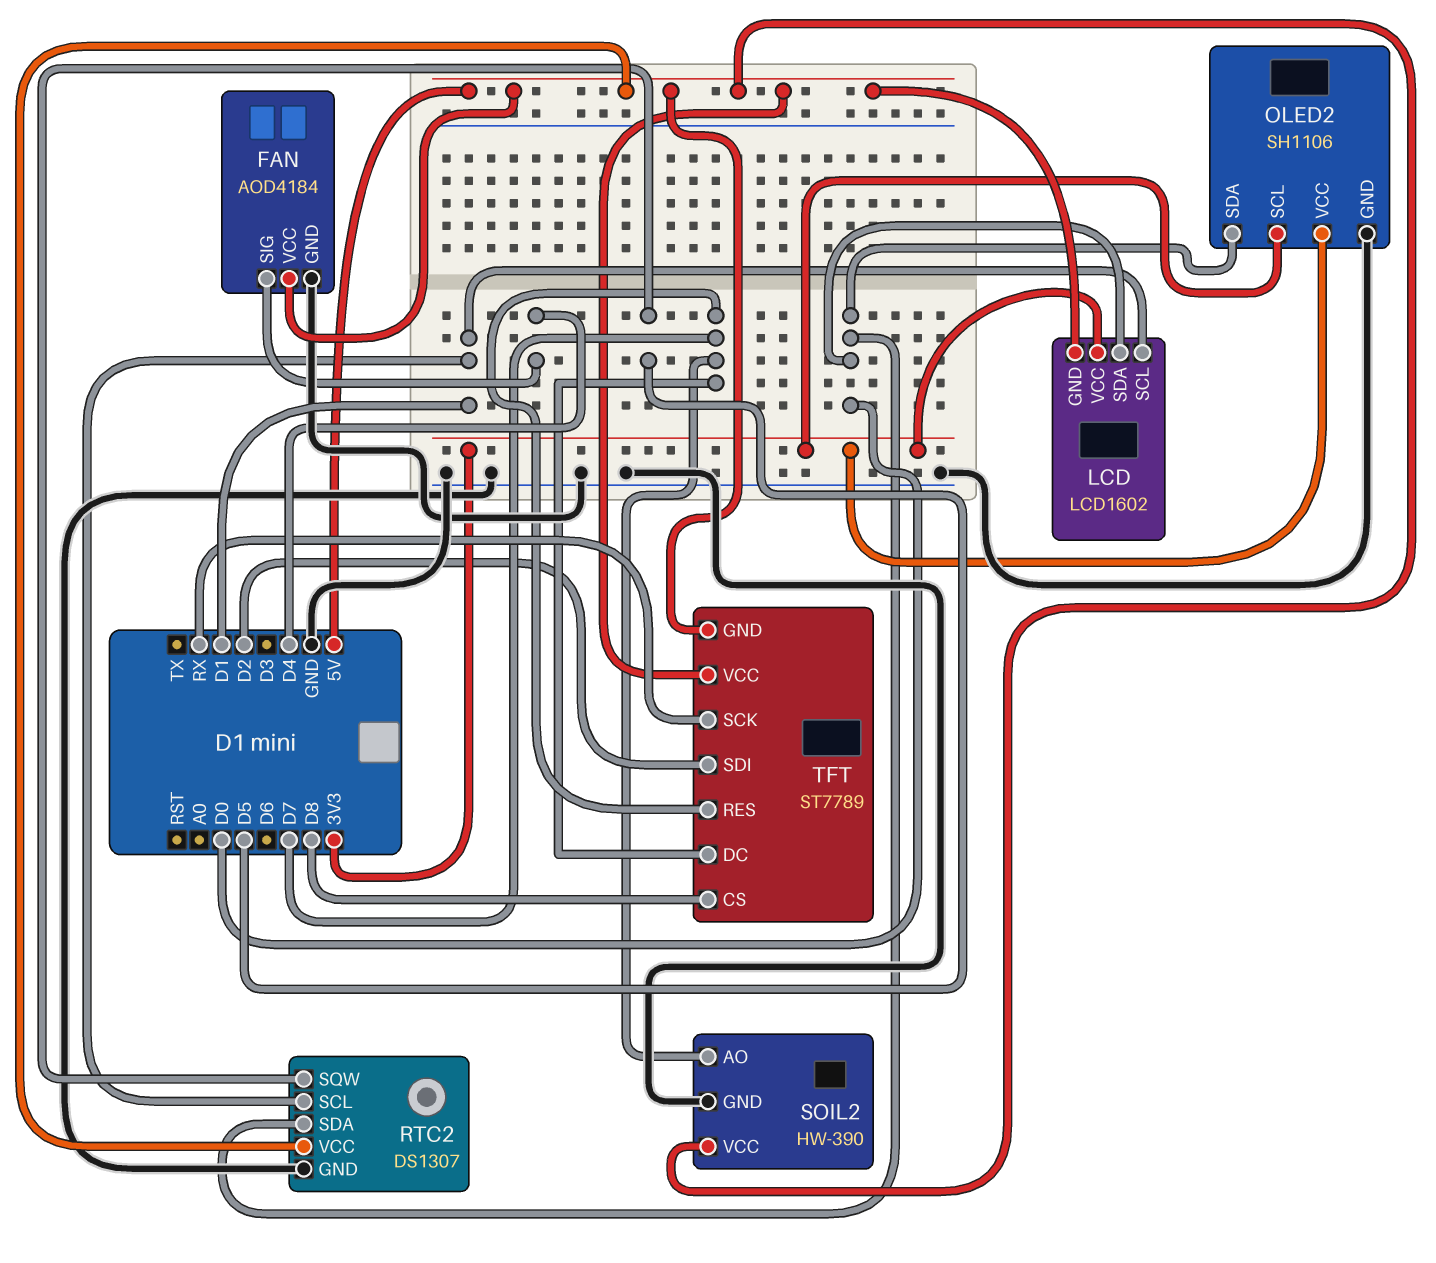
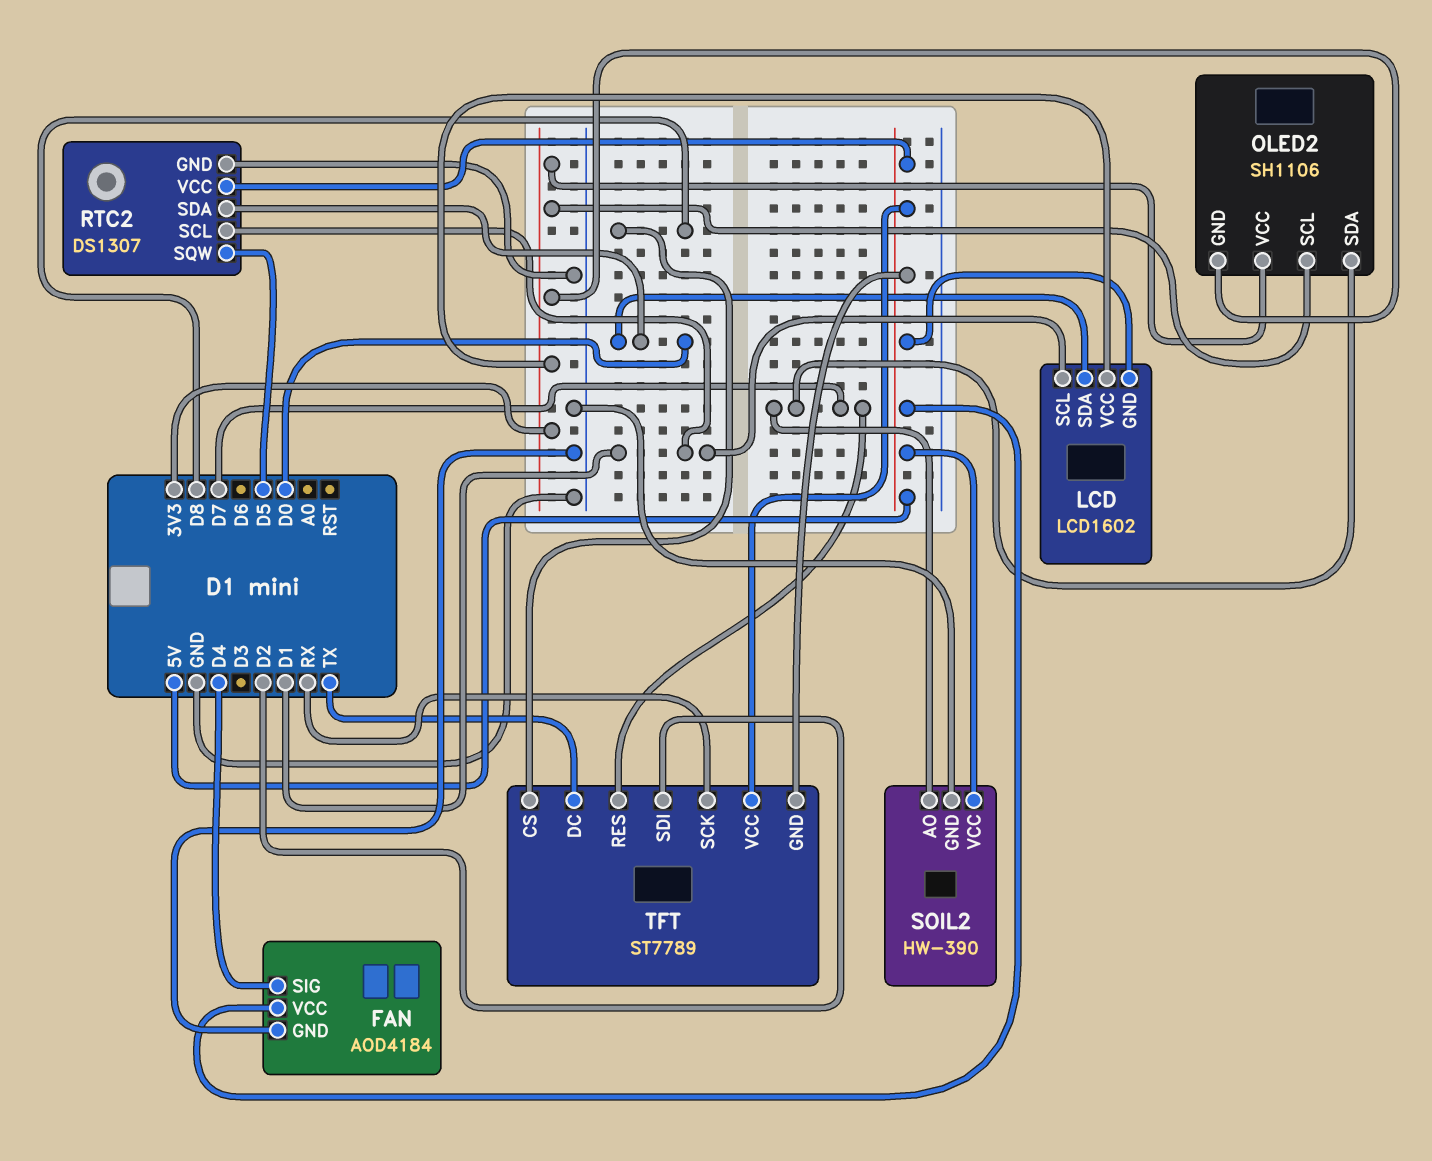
OLED2 pin GND: GND -> 3V3
OLED2 pin SDA: D0 -> D7
TFT pin DC: D7 -> TX

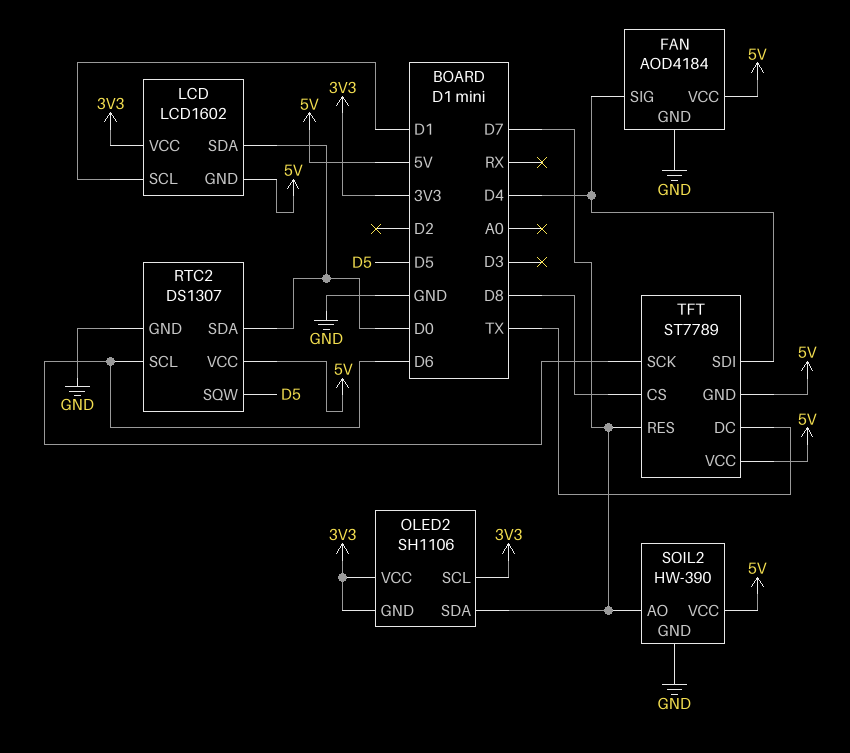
RTC2 pin SCL: D1 -> D6
TFT pin SCK: RX -> D6
TFT pin SDI: D2 -> D4

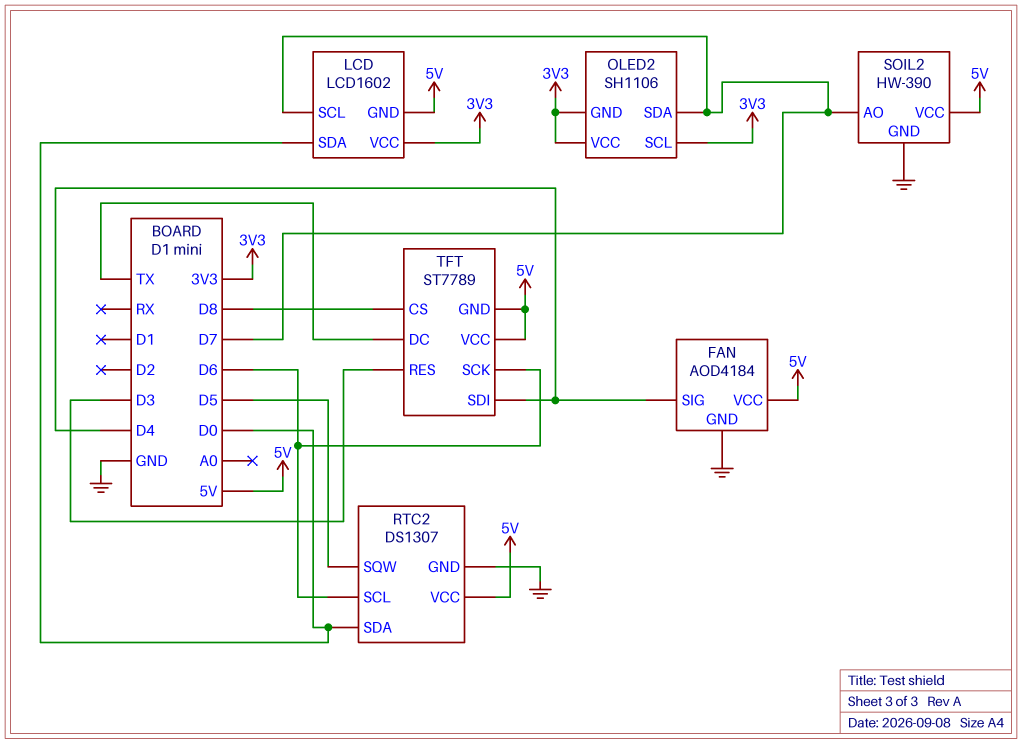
LCD pin SCL: D1 -> D7
TFT pin RES: D7 -> D3

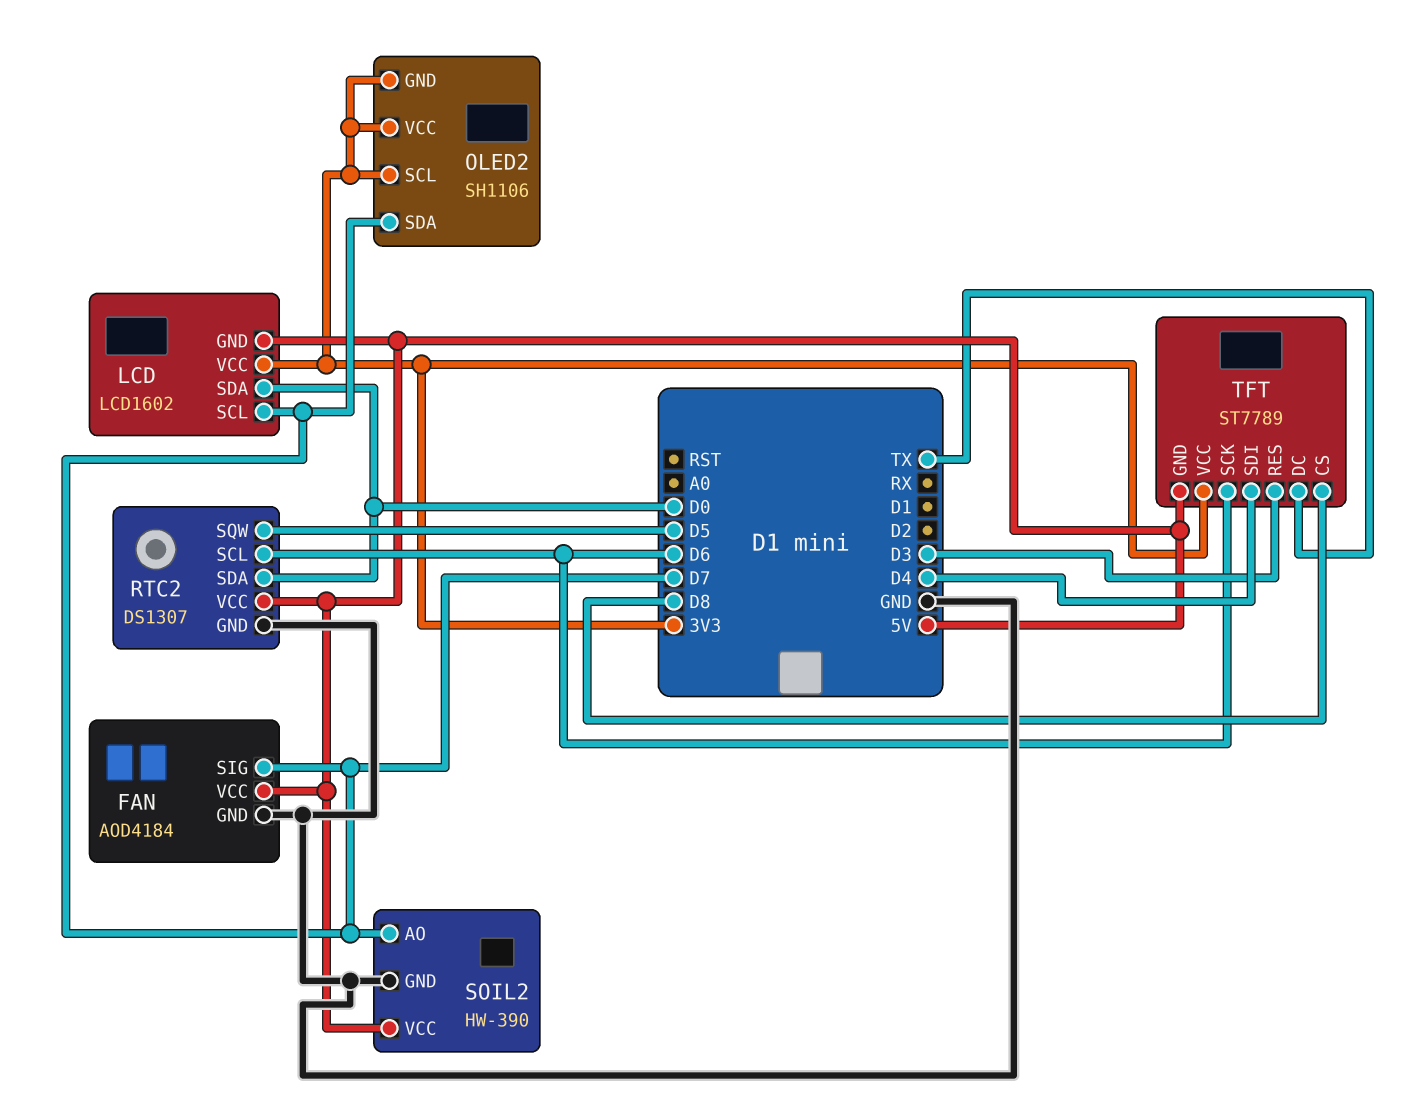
FAN pin SIG: D4 -> D7
TFT pin VCC: 5V -> 3V3

